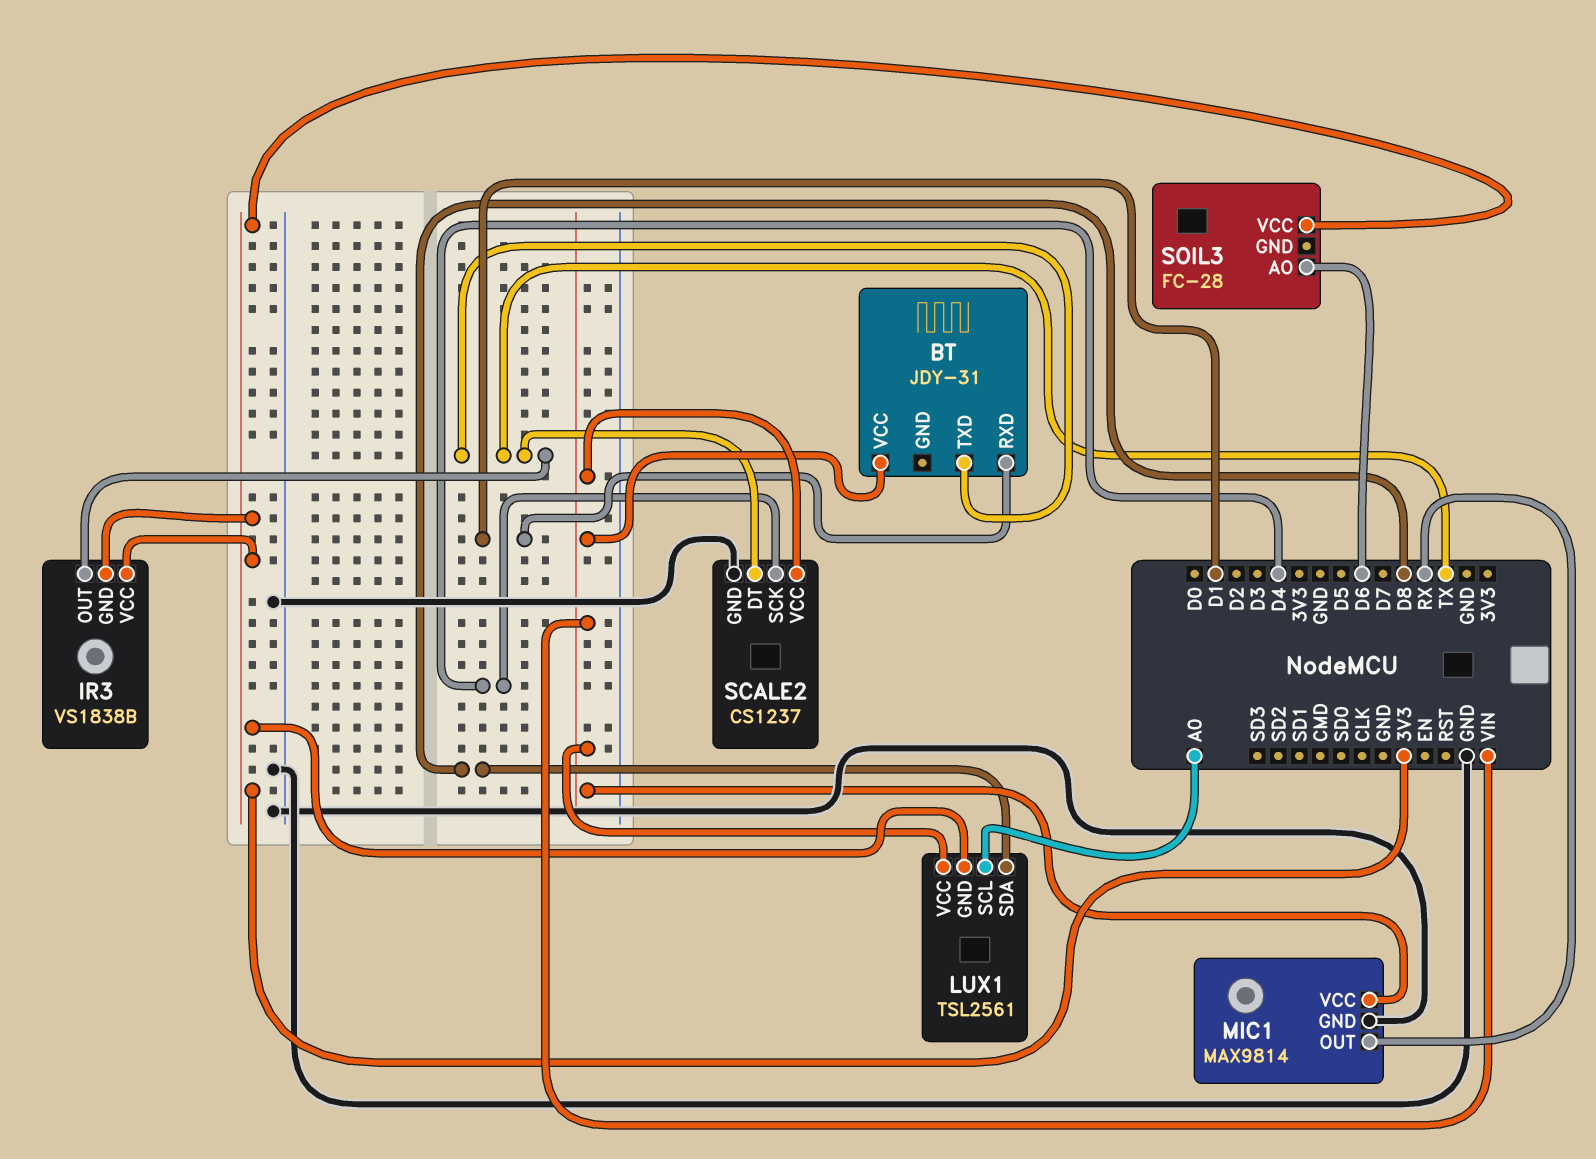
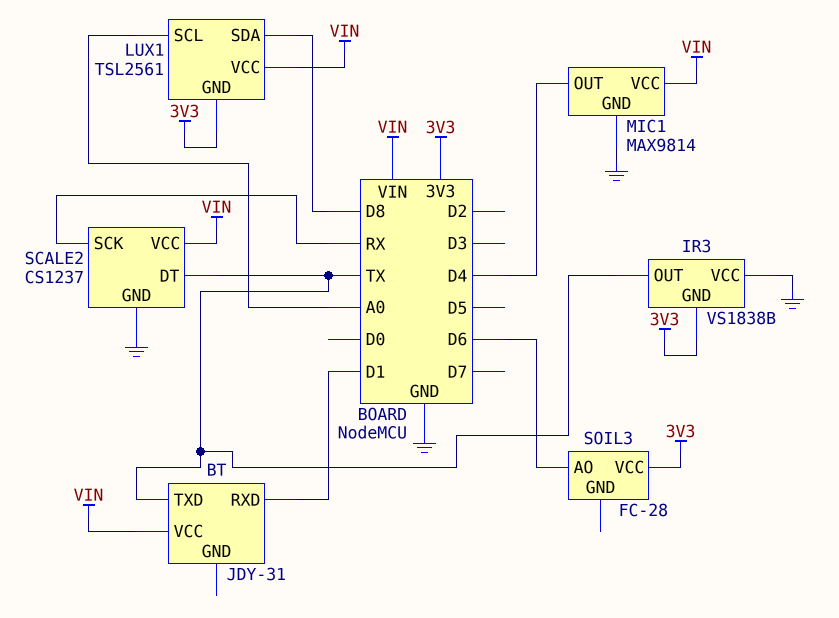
IR3 pin VCC: 3V3 -> GND
MIC1 pin OUT: RX -> D4
SCALE2 pin SCK: D4 -> RX

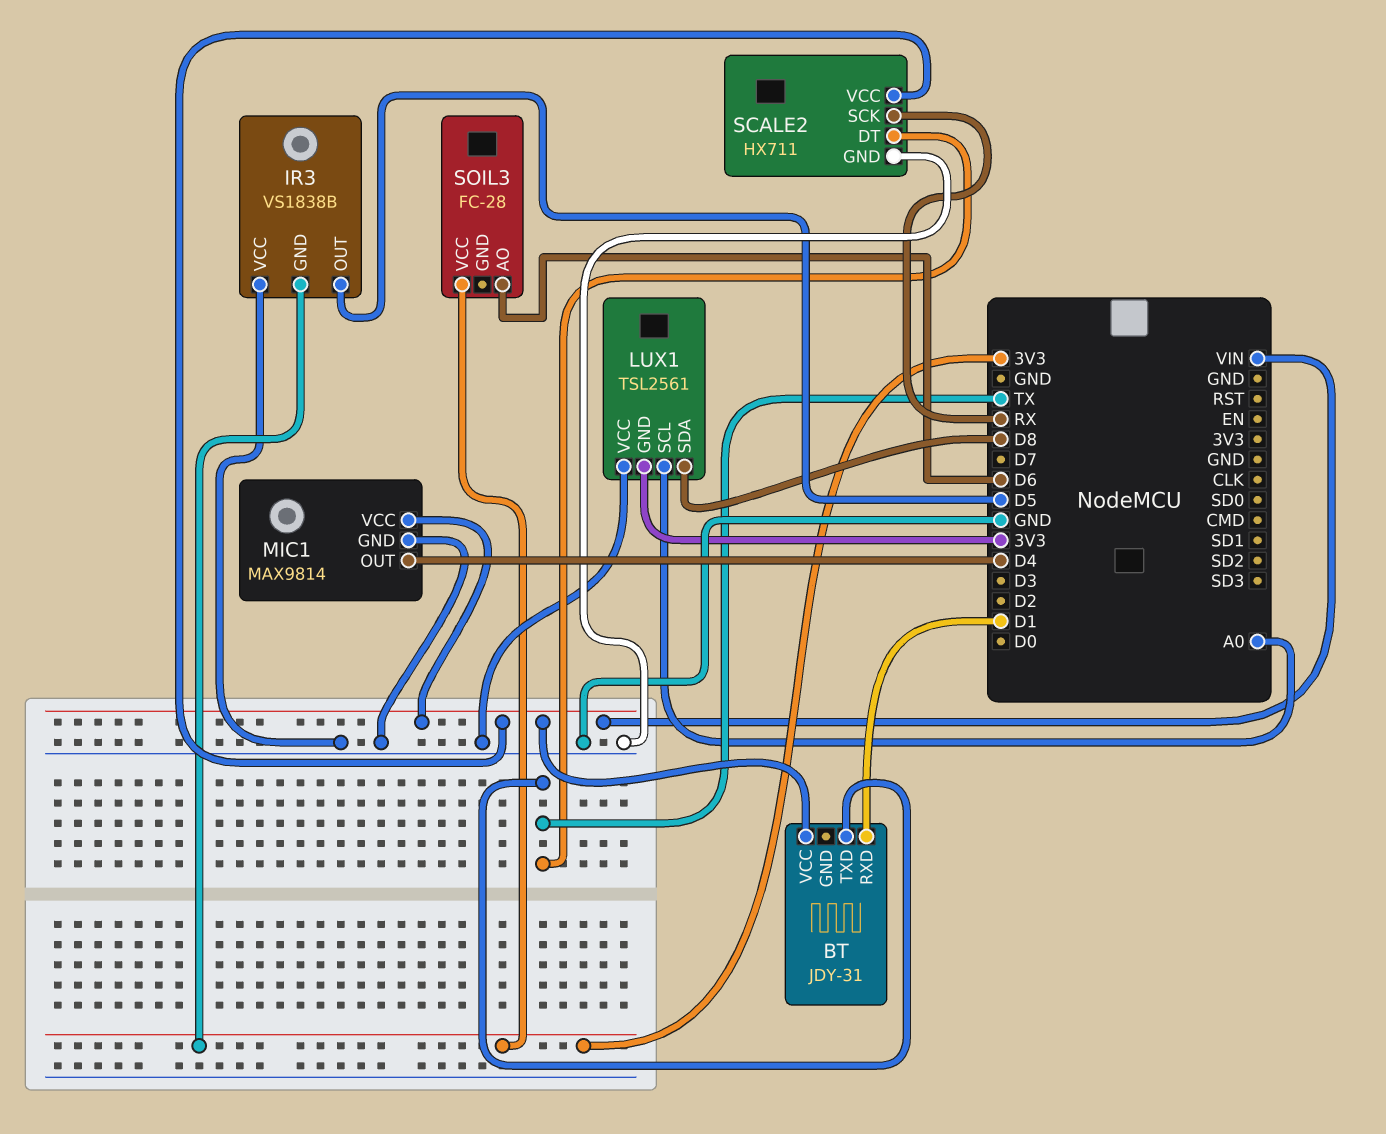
IR3 pin OUT: TX -> D5
LUX1 pin VCC: VIN -> GND
SCALE2: CS1237 -> HX711

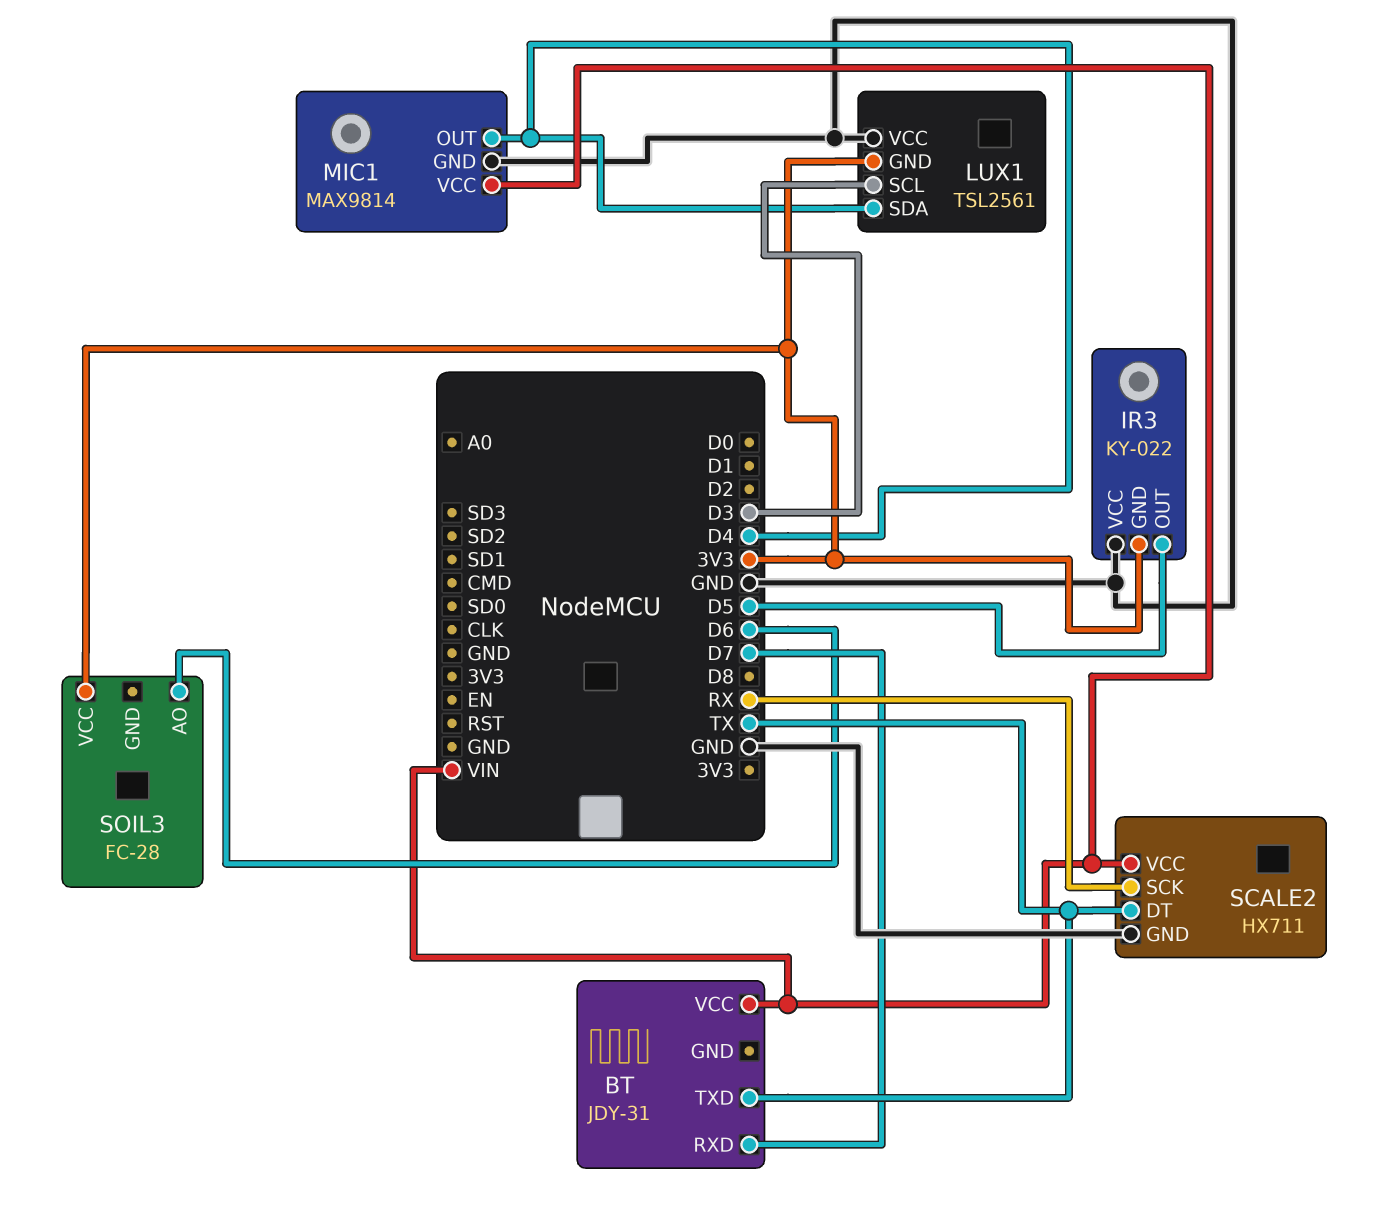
BT pin RXD: D1 -> D7
IR3: VS1838B -> KY-022
LUX1 pin SCL: A0 -> D3
LUX1 pin SDA: D8 -> D4

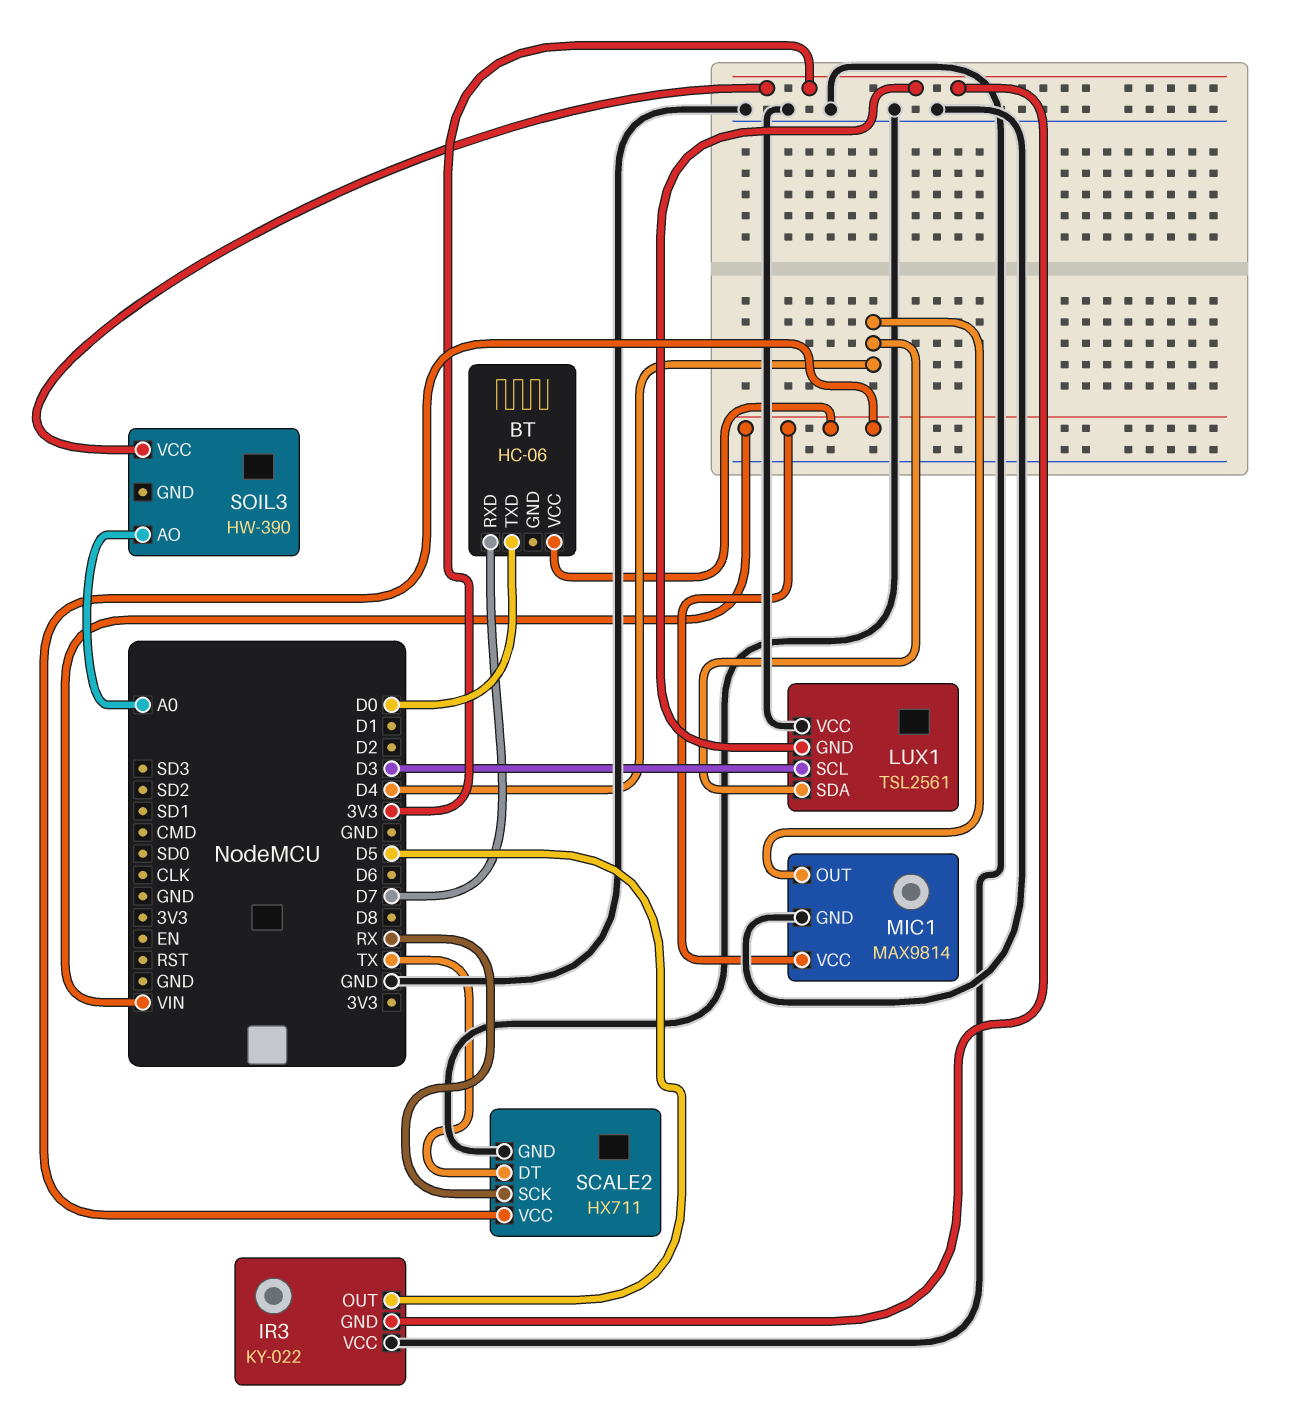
BT: JDY-31 -> HC-06
BT pin TXD: TX -> D0
SOIL3: FC-28 -> HW-390
SOIL3 pin AO: D6 -> A0

